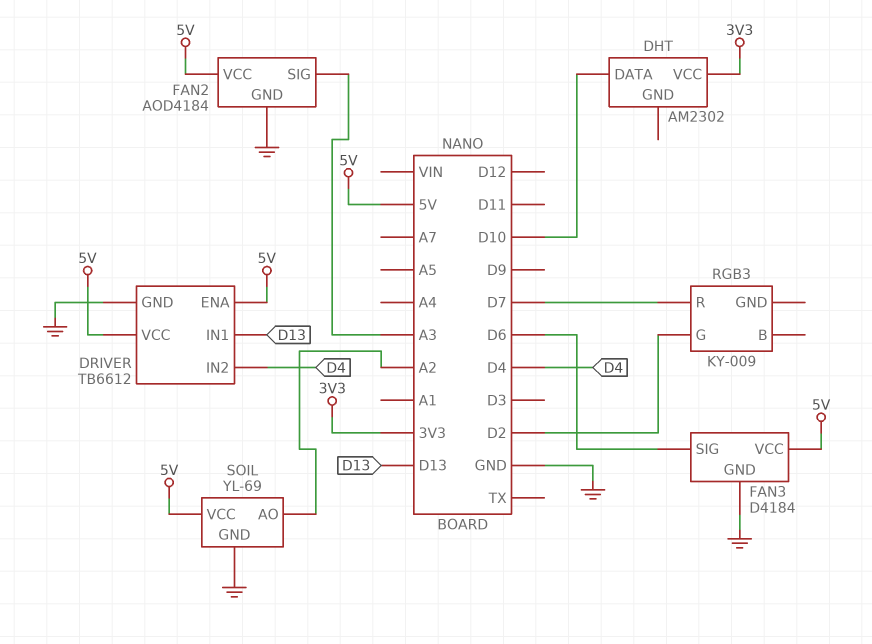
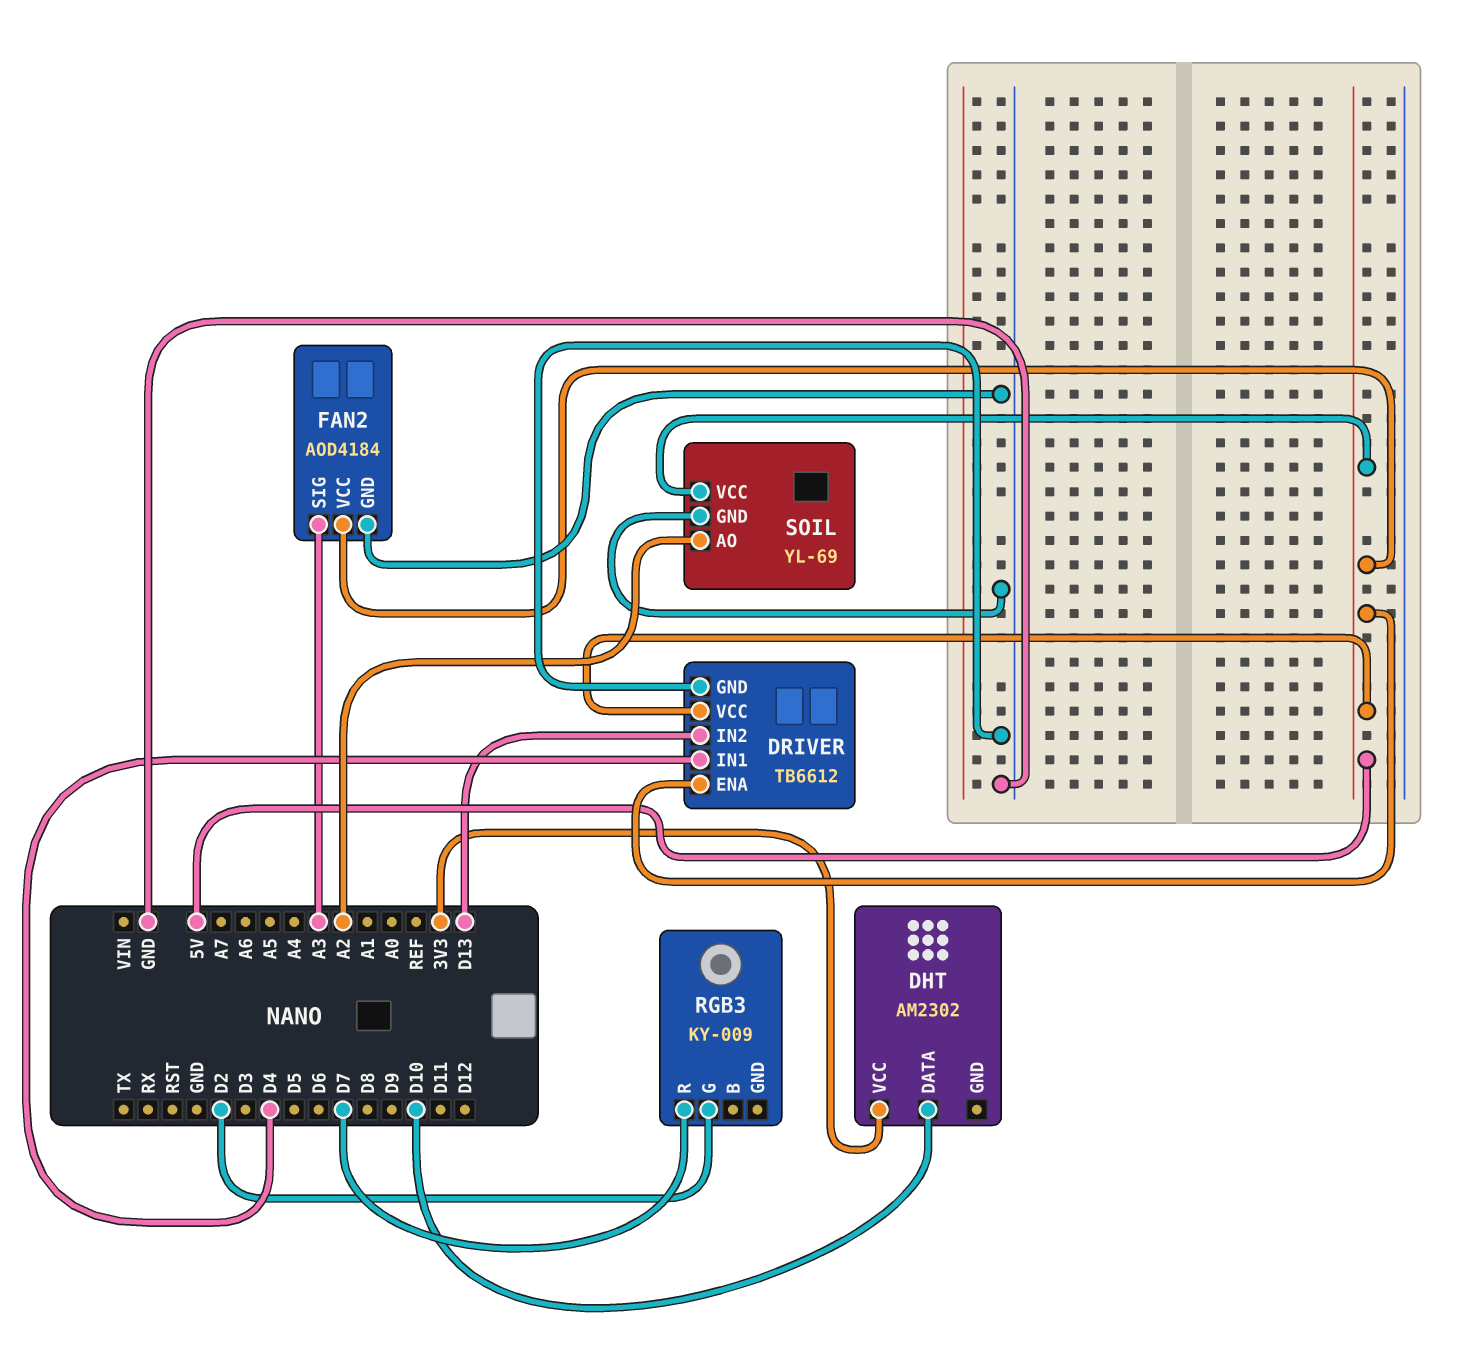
DRIVER pin IN1: D13 -> D4
DRIVER pin IN2: D4 -> D13
FAN3: D4184 -> none
FAN3 pin GND: GND -> none
FAN3 pin SIG: D6 -> none
FAN3 pin VCC: 5V -> none

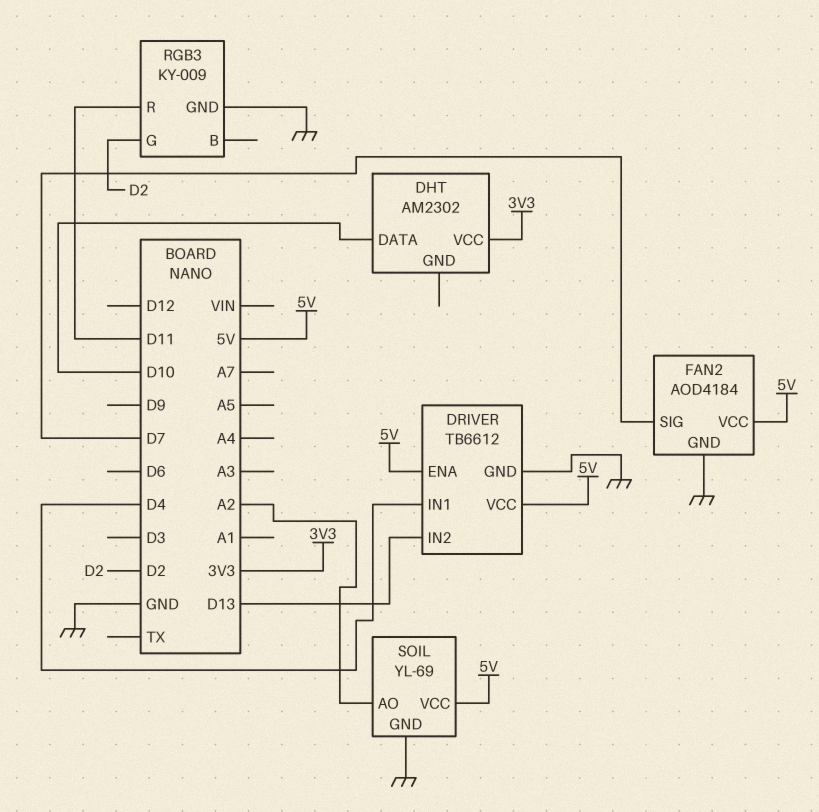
FAN2 pin SIG: A3 -> D7
RGB3 pin GND: none -> GND
RGB3 pin R: D7 -> D11

